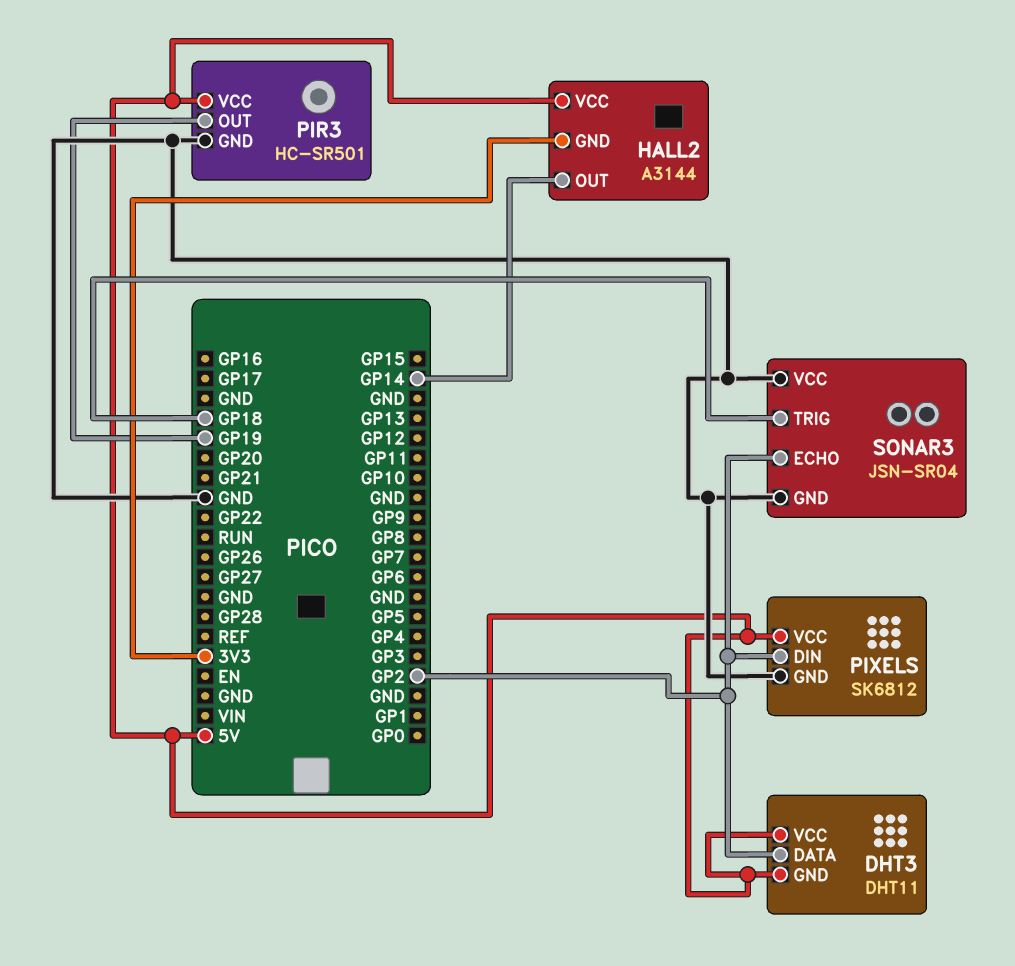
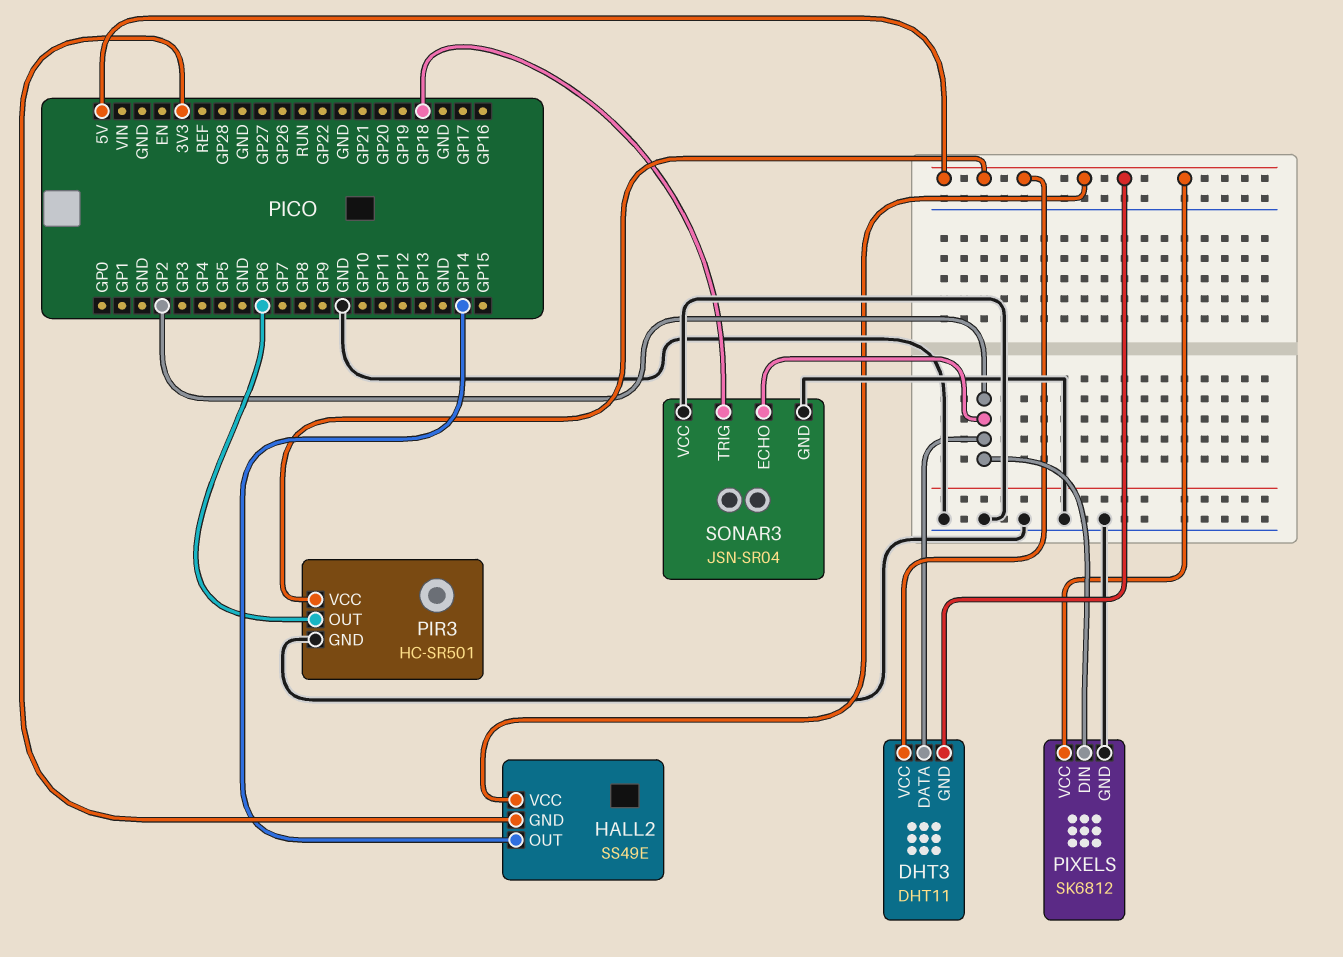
HALL2: A3144 -> SS49E
PIR3 pin OUT: GP19 -> GP6

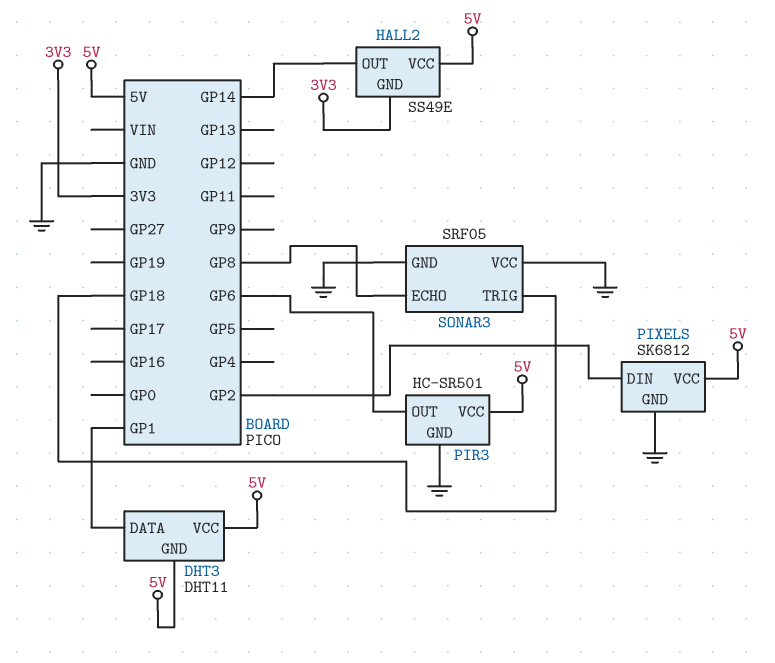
DHT3 pin DATA: GP2 -> GP1
SONAR3: JSN-SR04 -> SRF05
SONAR3 pin ECHO: GP2 -> GP8

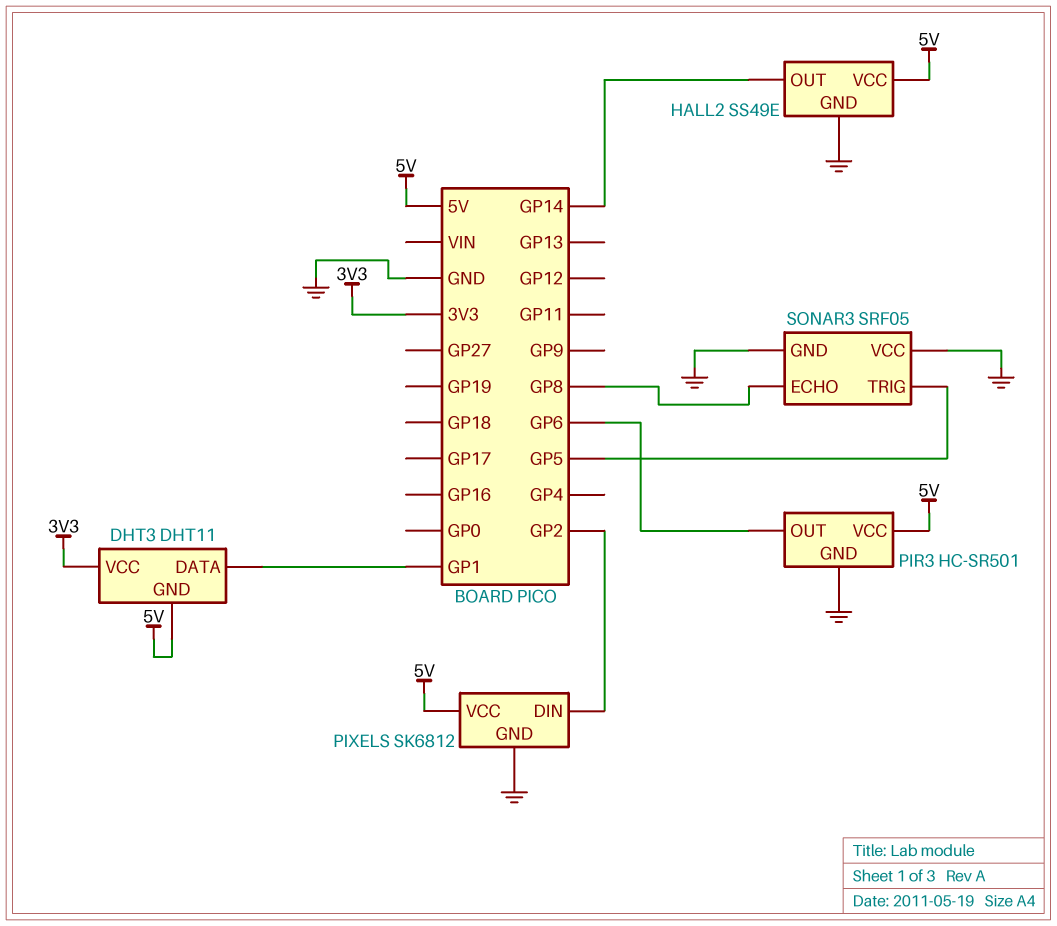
DHT3 pin VCC: 5V -> 3V3
HALL2 pin GND: 3V3 -> GND
SONAR3 pin TRIG: GP18 -> GP5

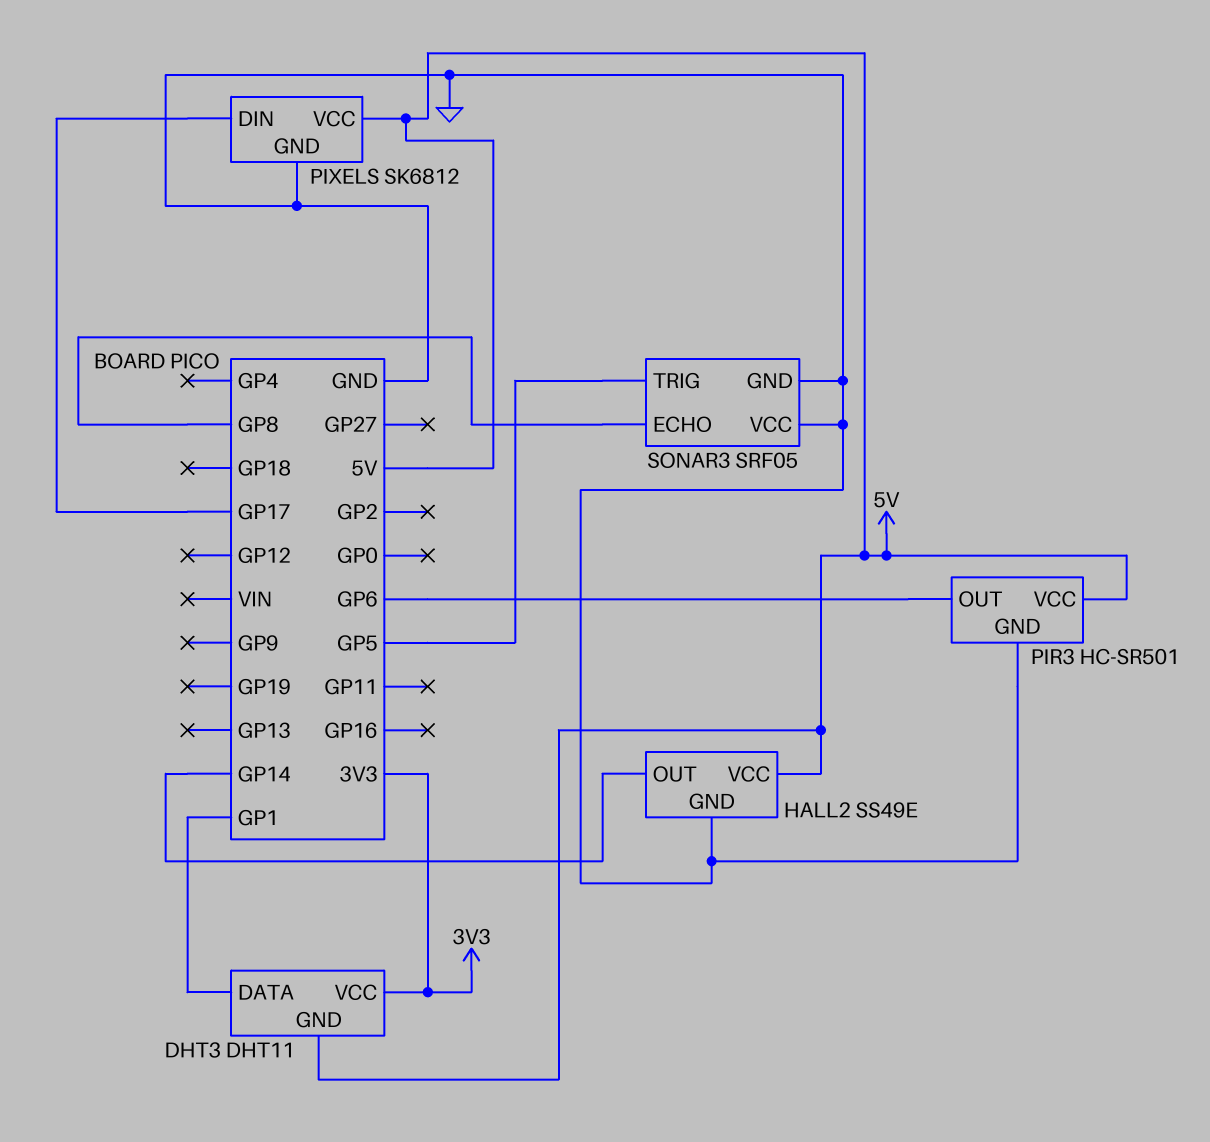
PIXELS pin DIN: GP2 -> GP17

